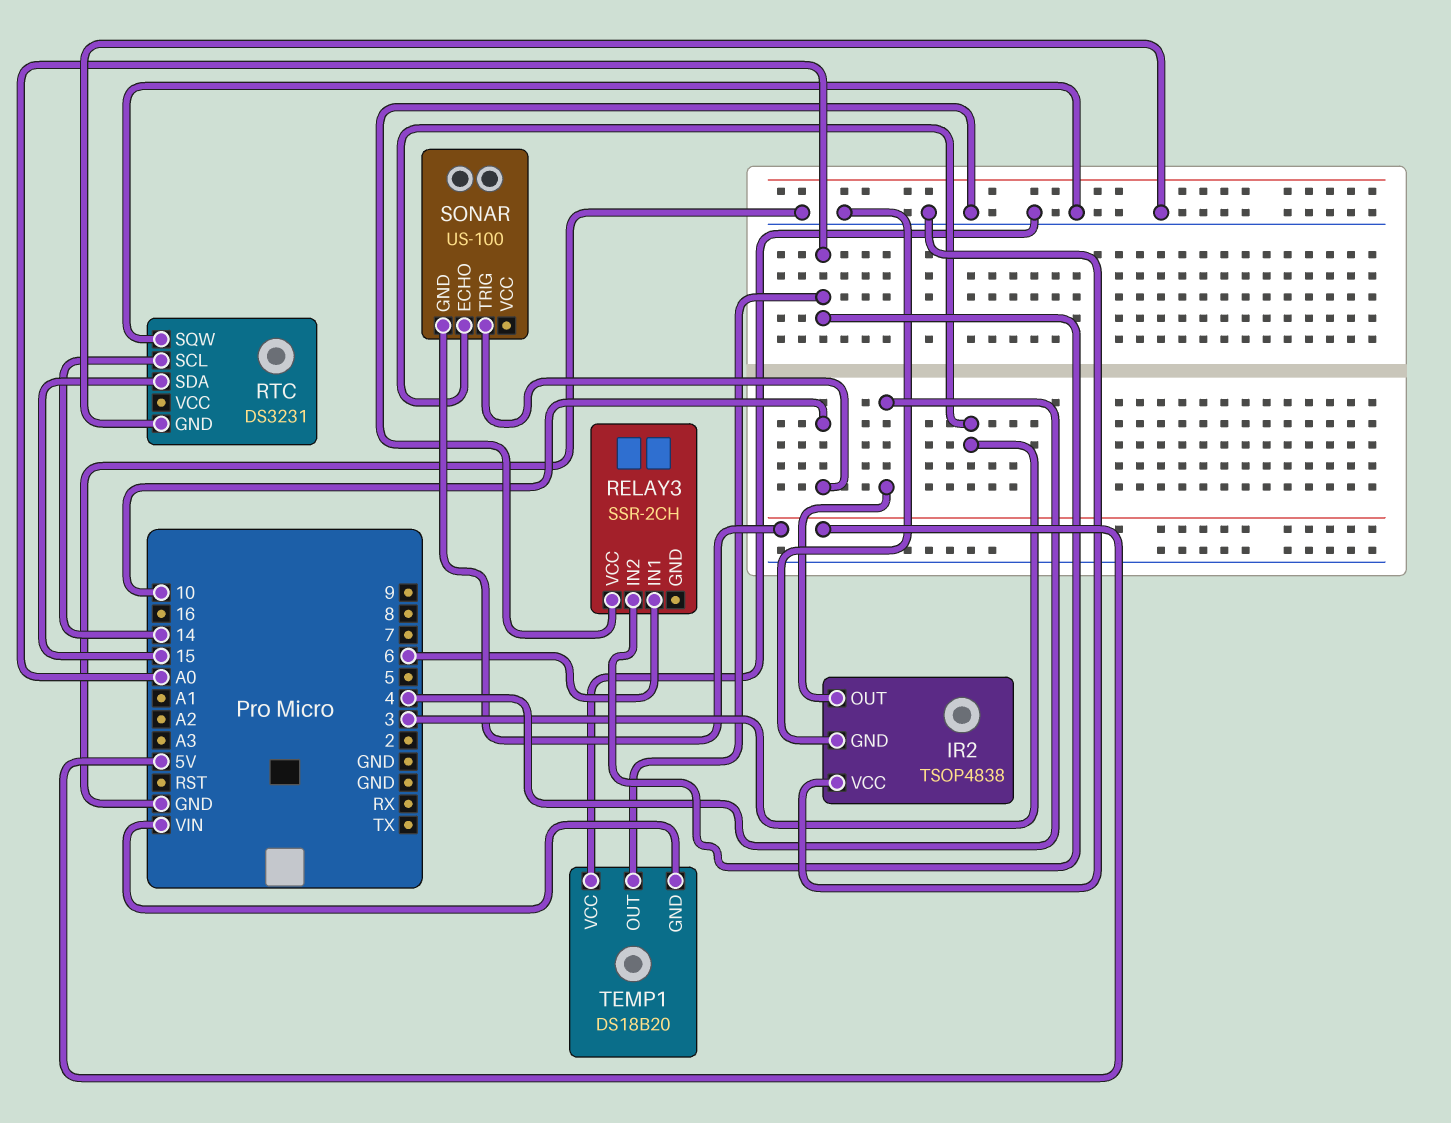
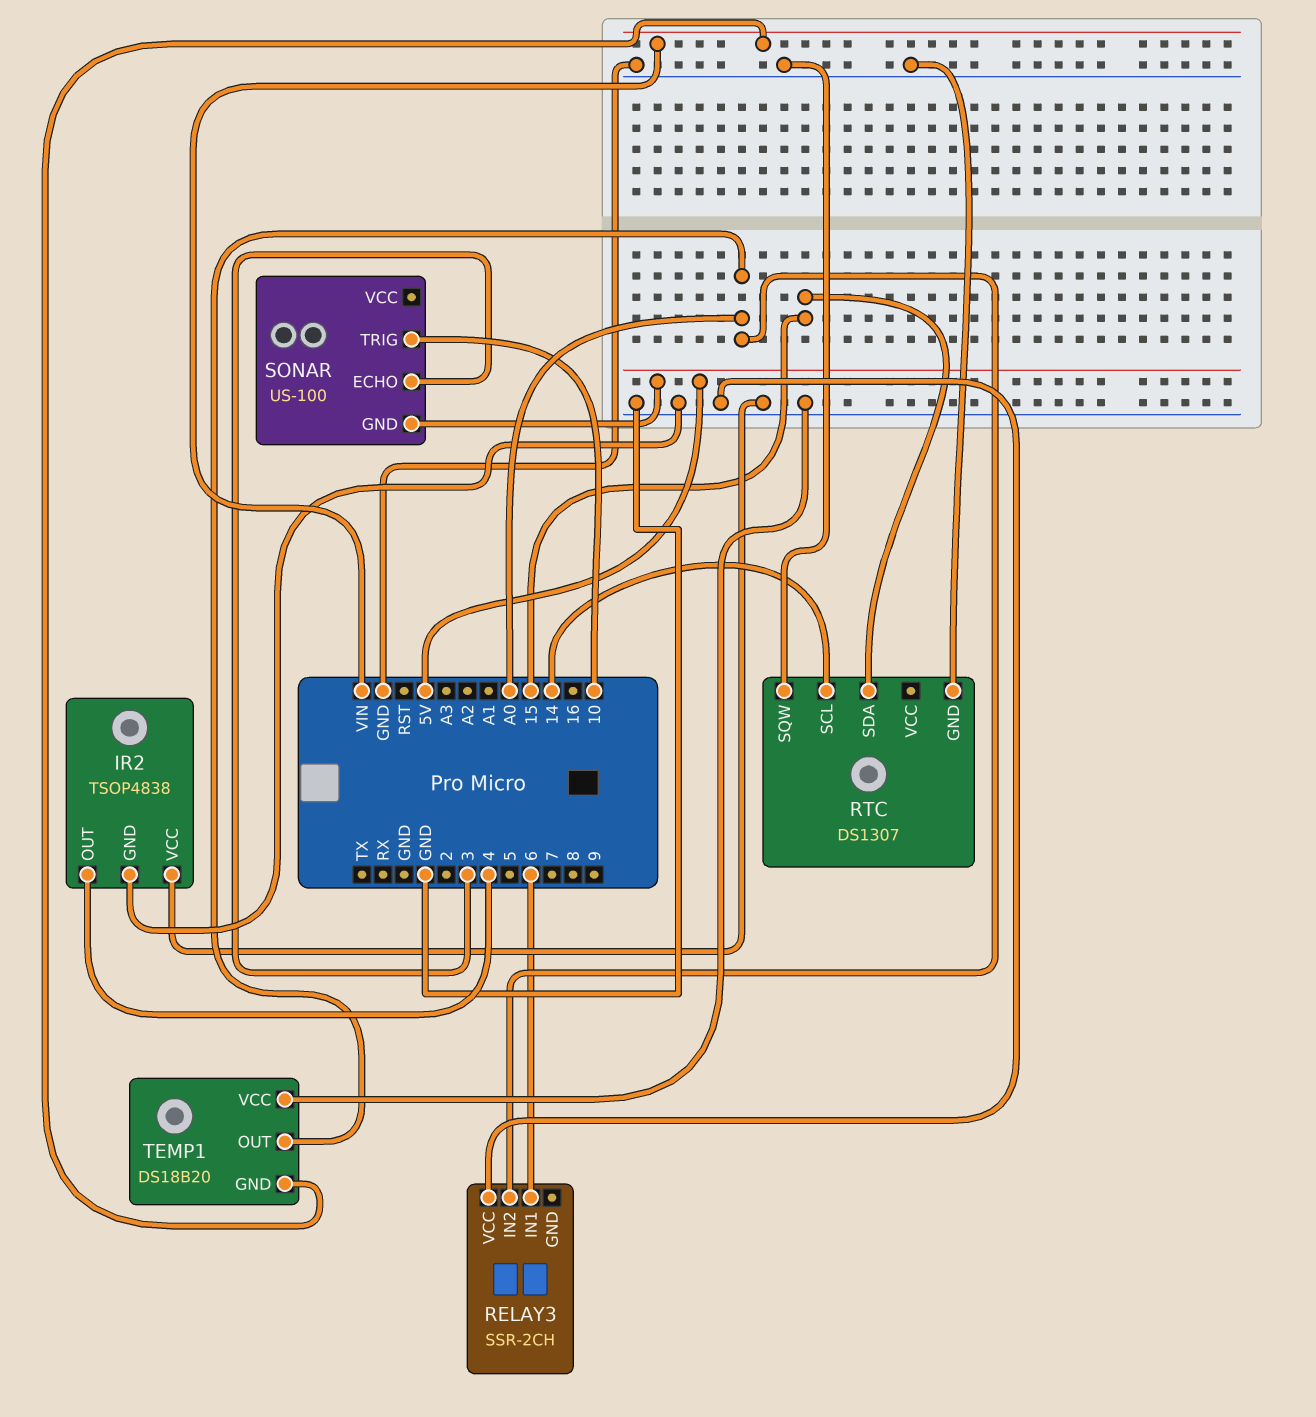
RTC: DS3231 -> DS1307

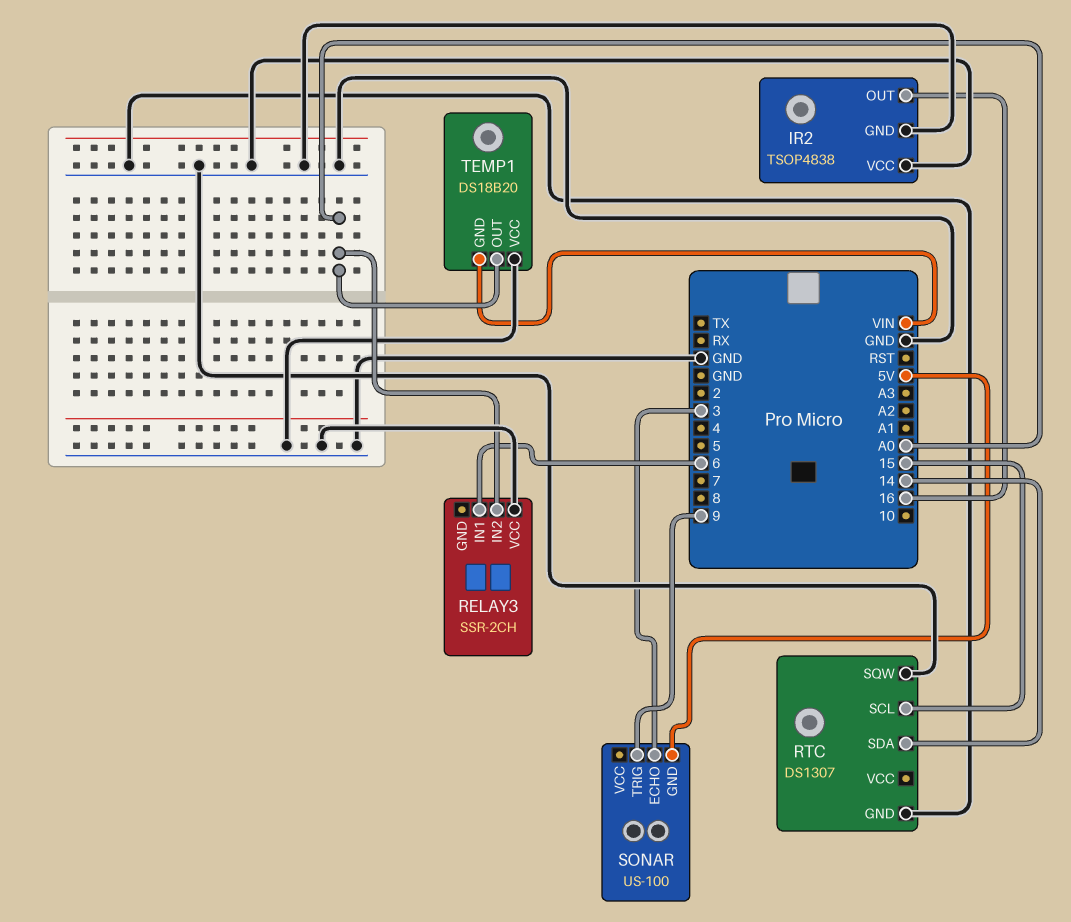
IR2 pin OUT: 4 -> 16
RTC pin SCL: 14 -> 15
RTC pin SDA: 15 -> 14
SONAR pin TRIG: 10 -> 9

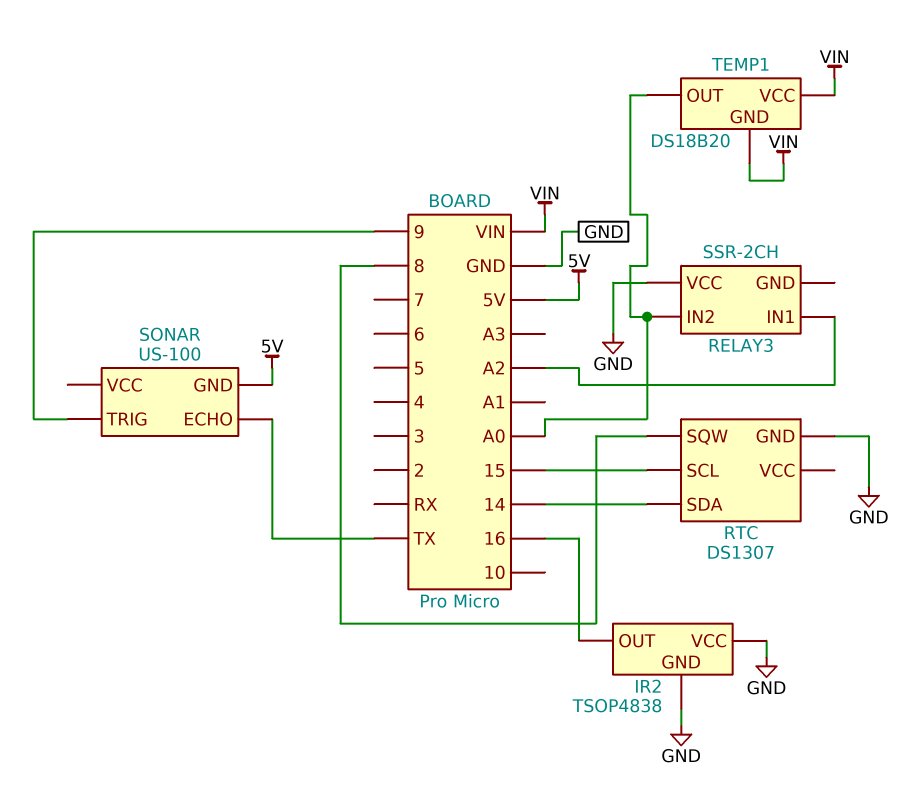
RELAY3 pin IN1: 6 -> A2
RTC pin SQW: GND -> 8
SONAR pin ECHO: 3 -> TX
TEMP1 pin VCC: GND -> VIN

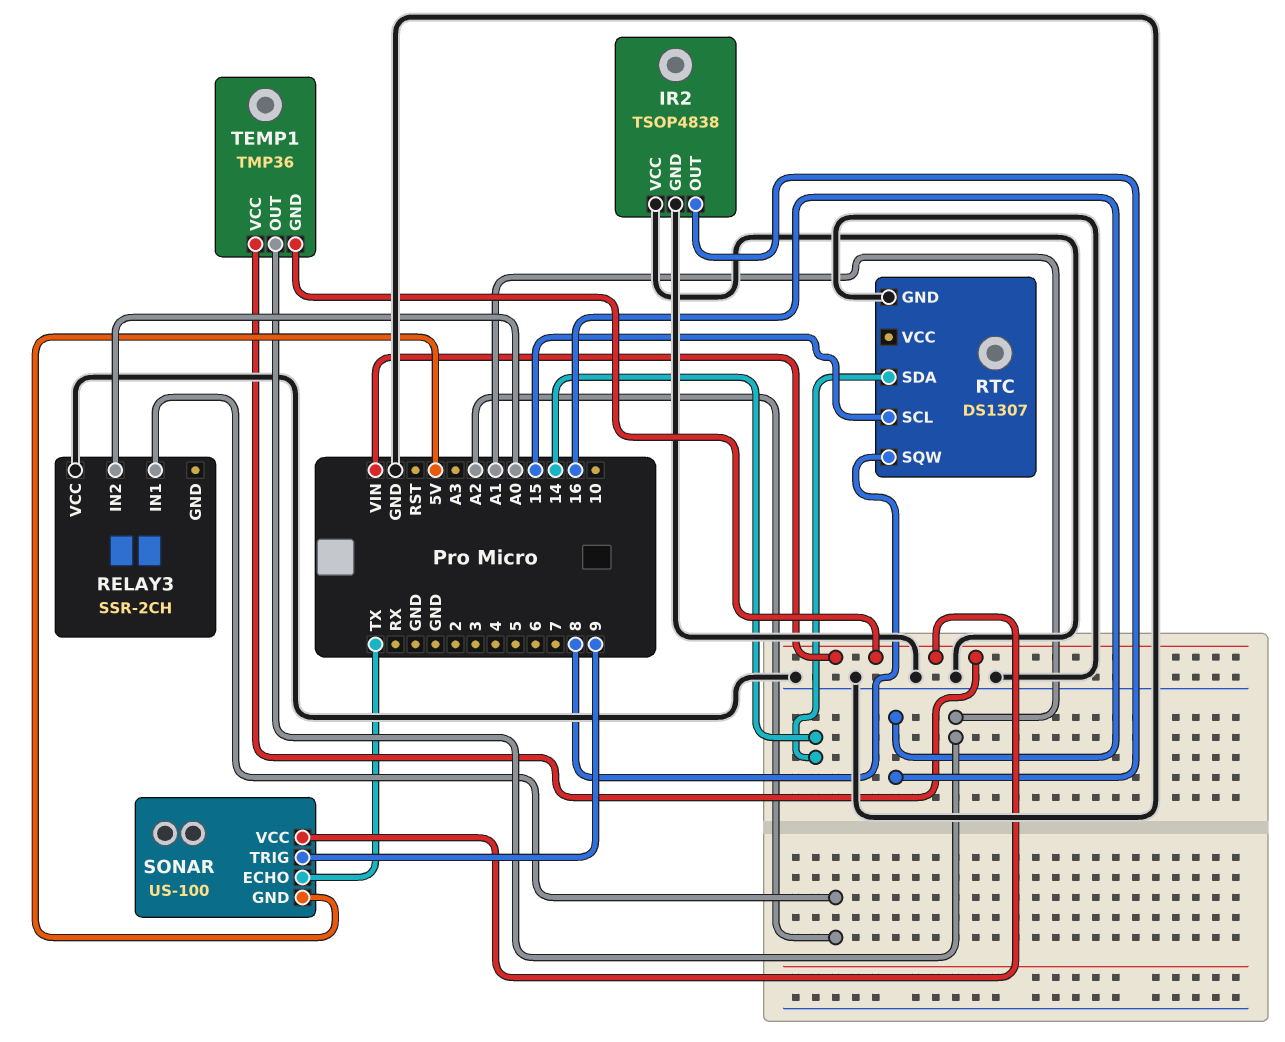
SONAR pin VCC: none -> VIN
TEMP1: DS18B20 -> TMP36
TEMP1 pin OUT: A0 -> A1

